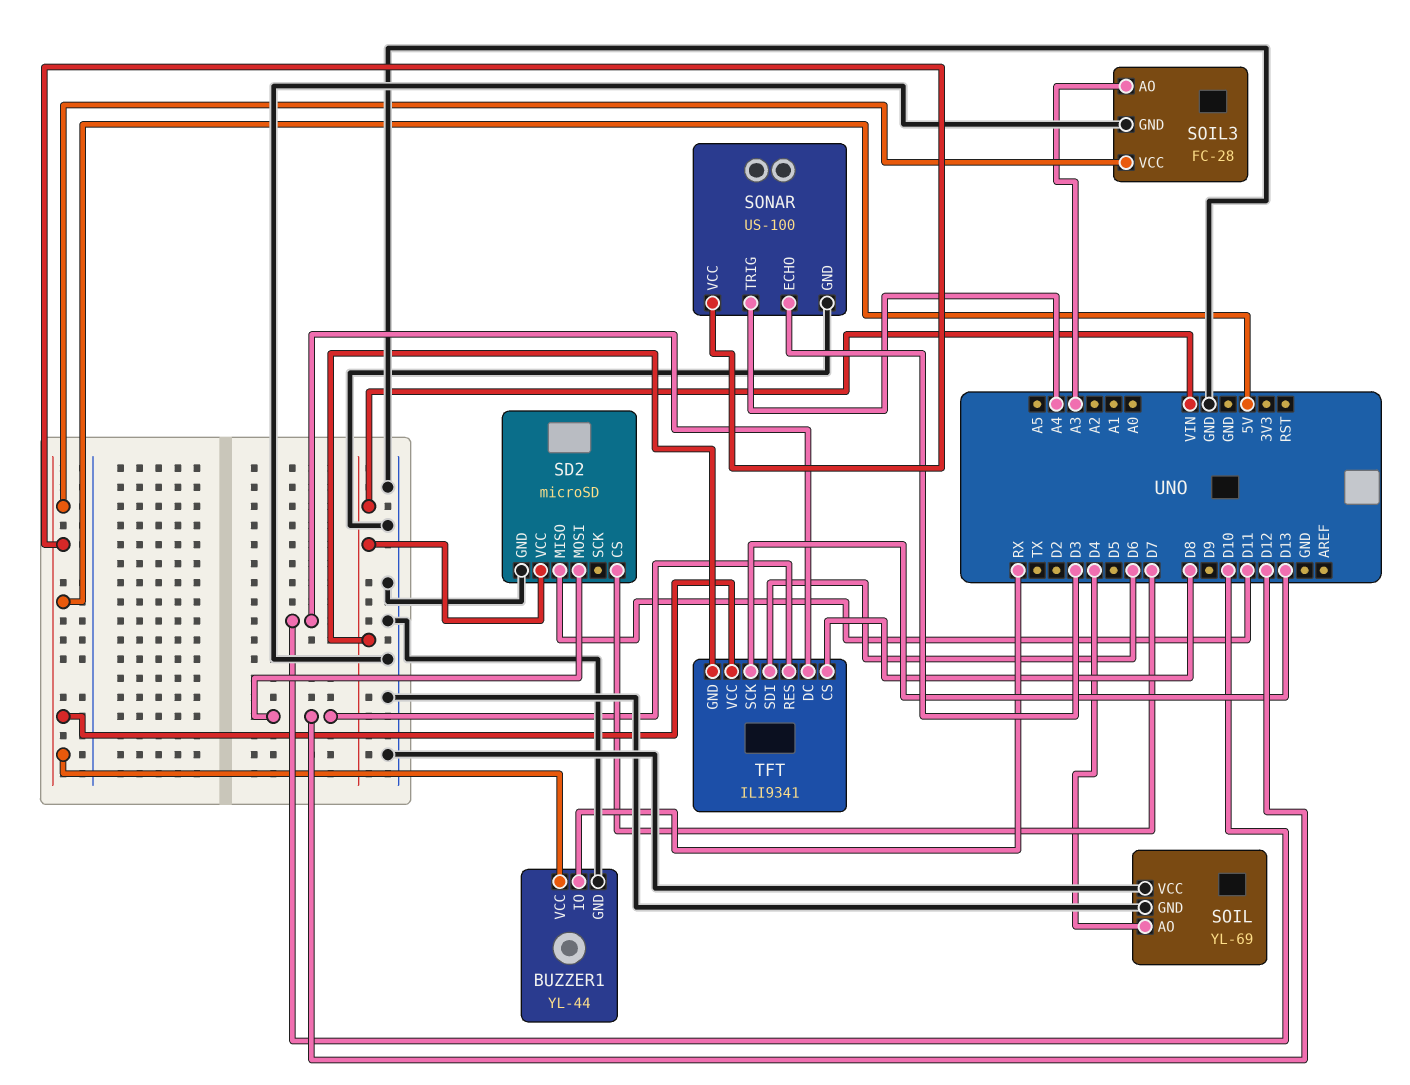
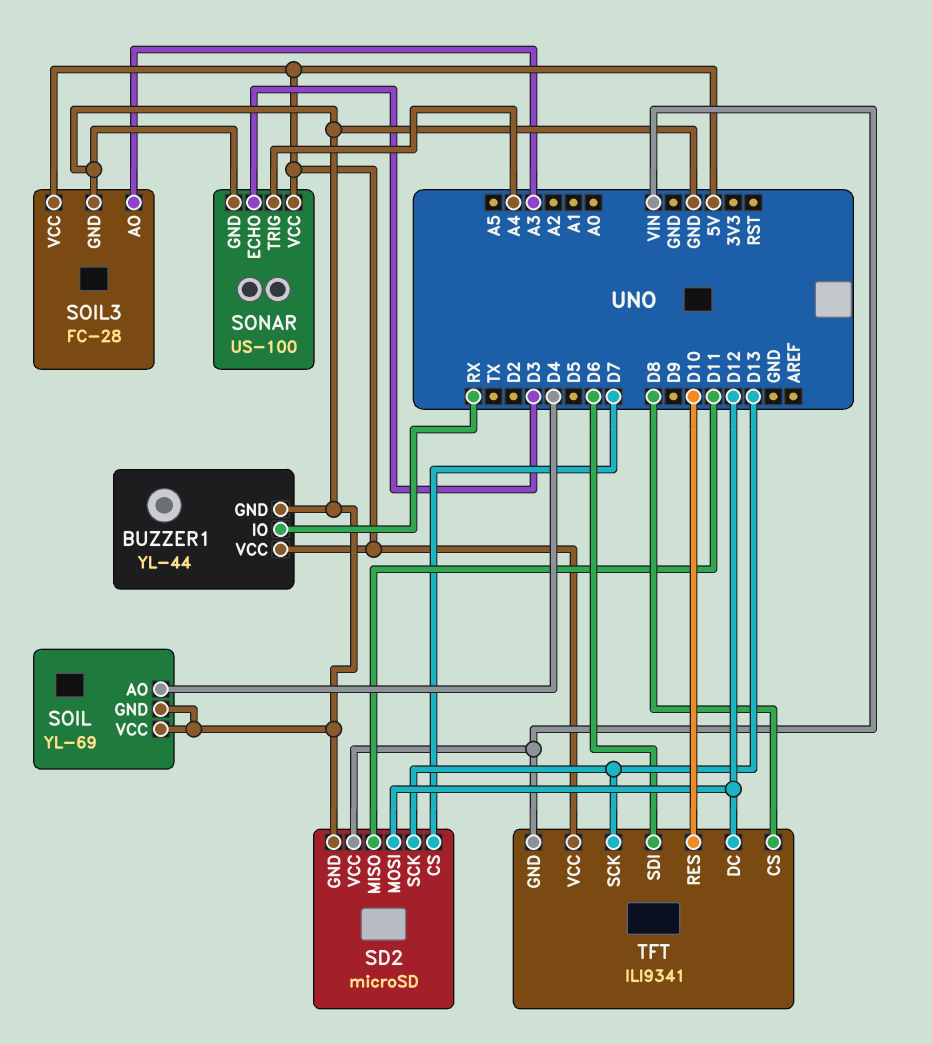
SD2 pin SCK: none -> D13
TFT pin DC: D10 -> D12
TFT pin RES: D12 -> D10

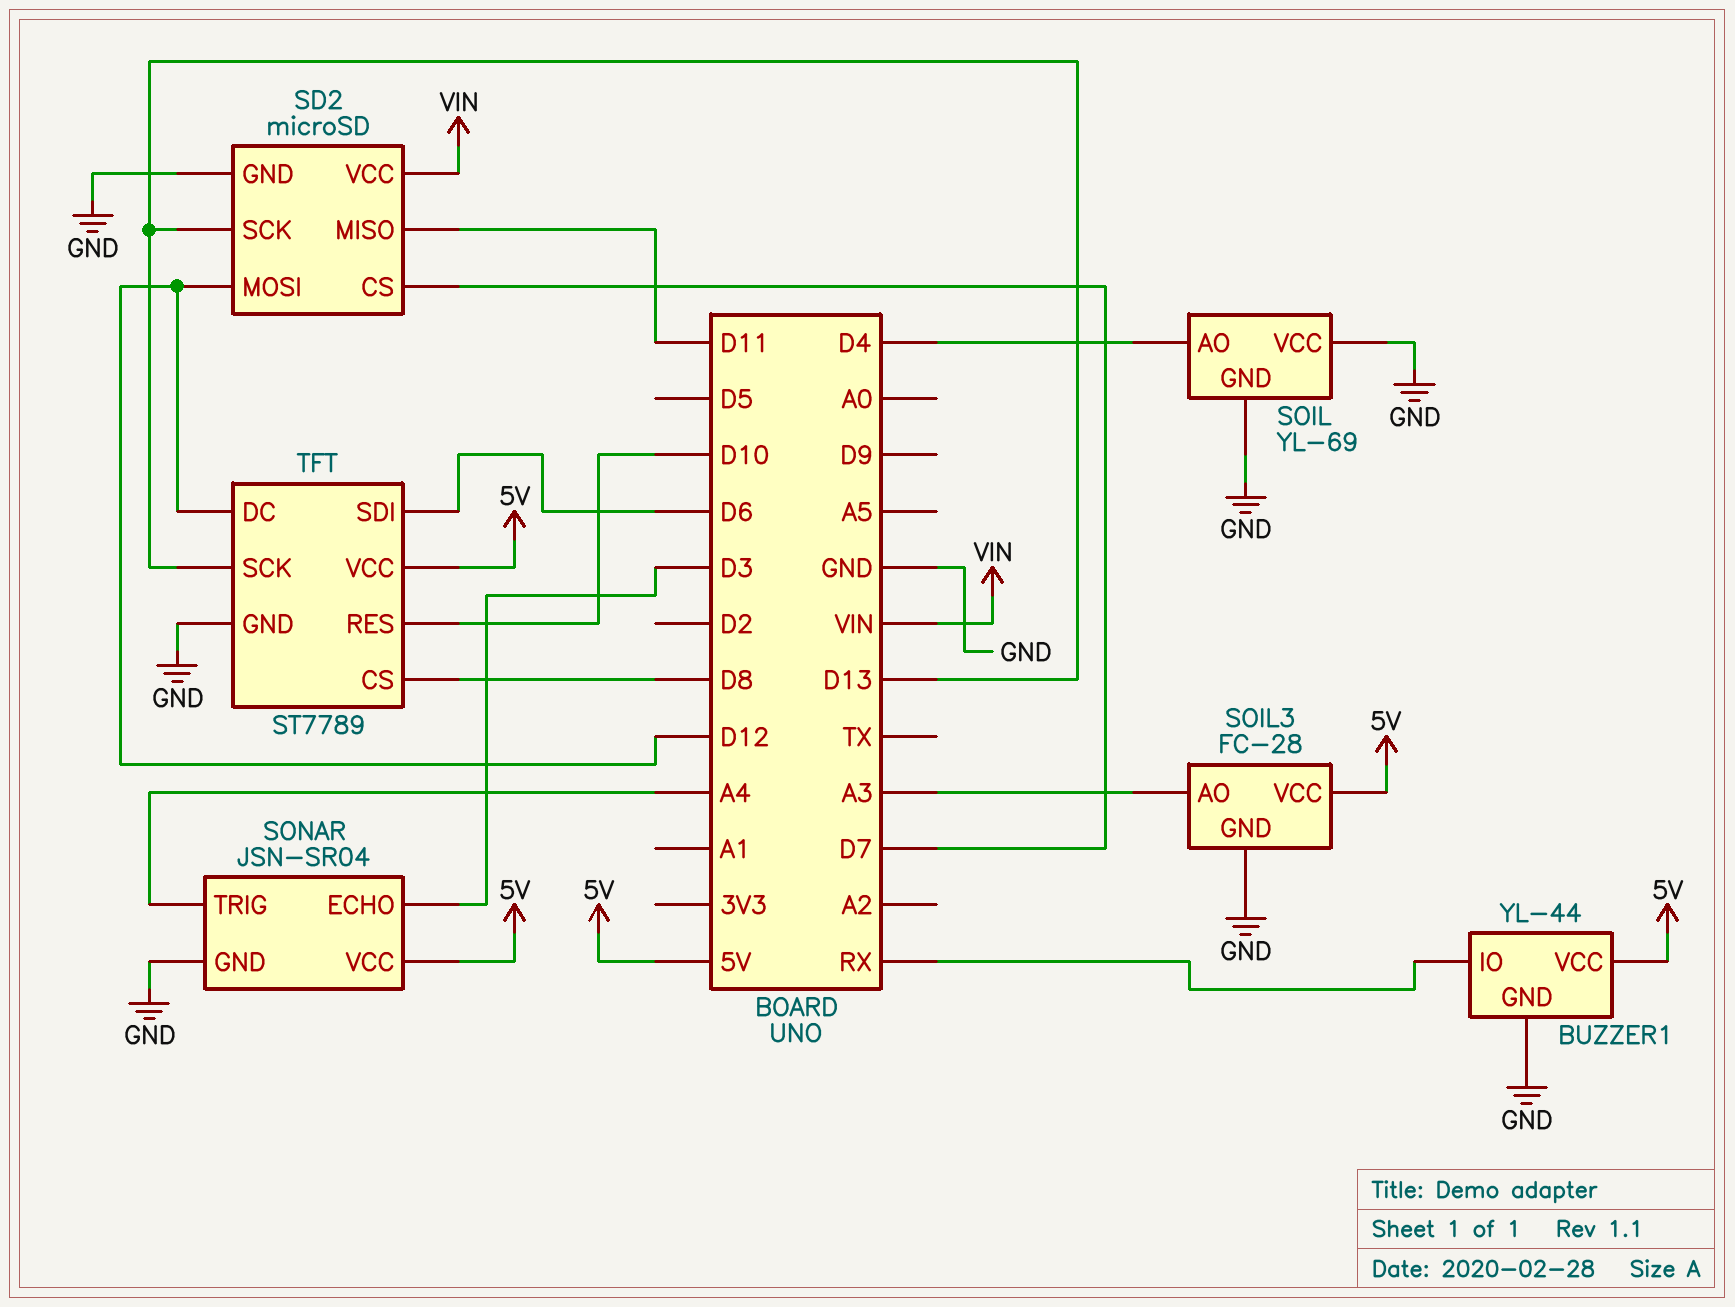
SONAR: US-100 -> JSN-SR04
TFT: ILI9341 -> ST7789
TFT pin GND: VIN -> GND

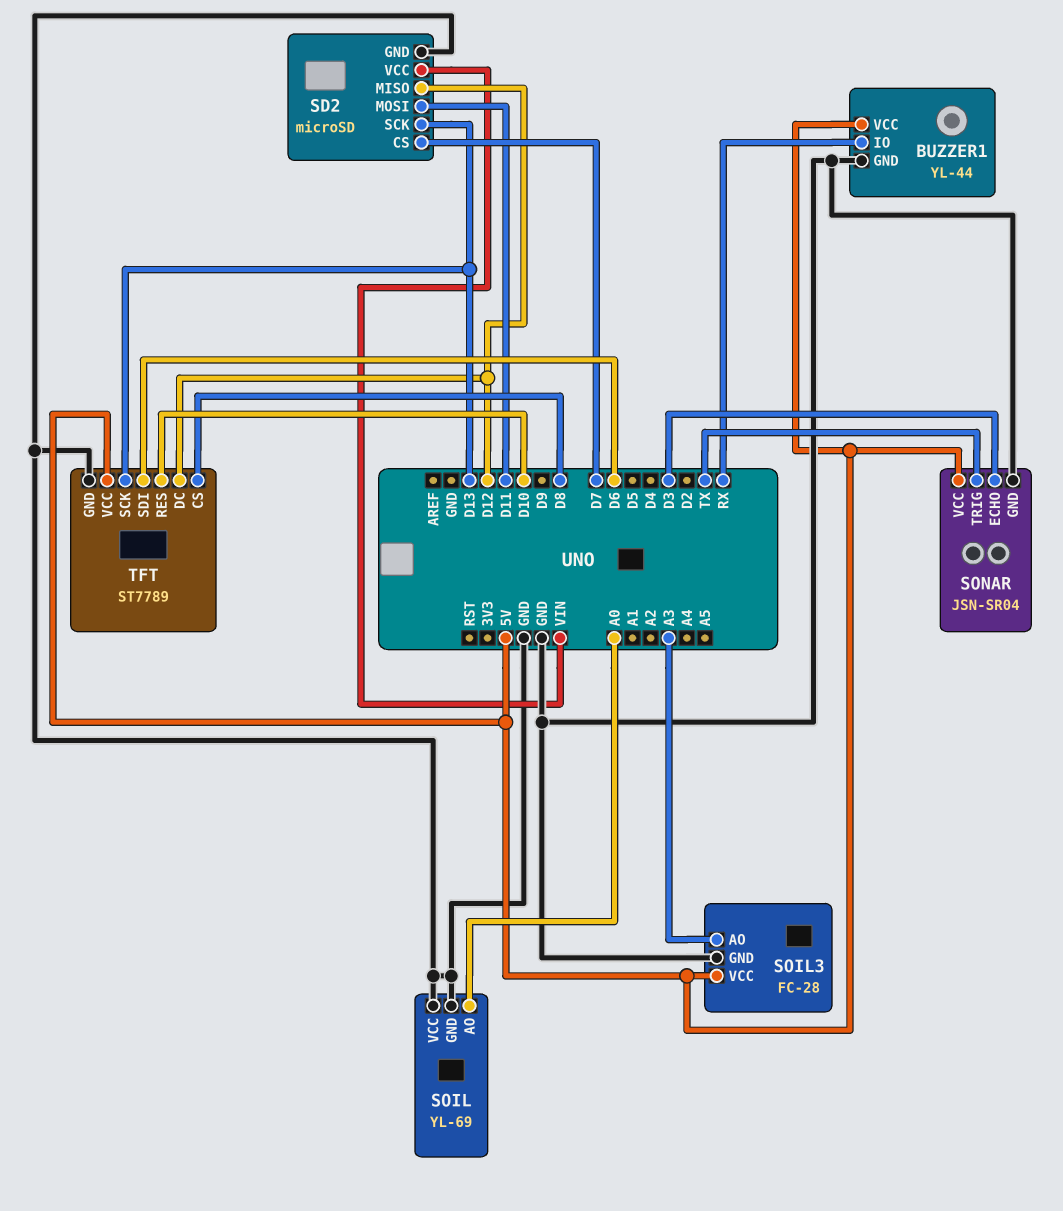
SD2 pin MISO: D11 -> D12
SD2 pin MOSI: D12 -> D11
SOIL pin AO: D4 -> A0
SONAR pin TRIG: A4 -> TX

